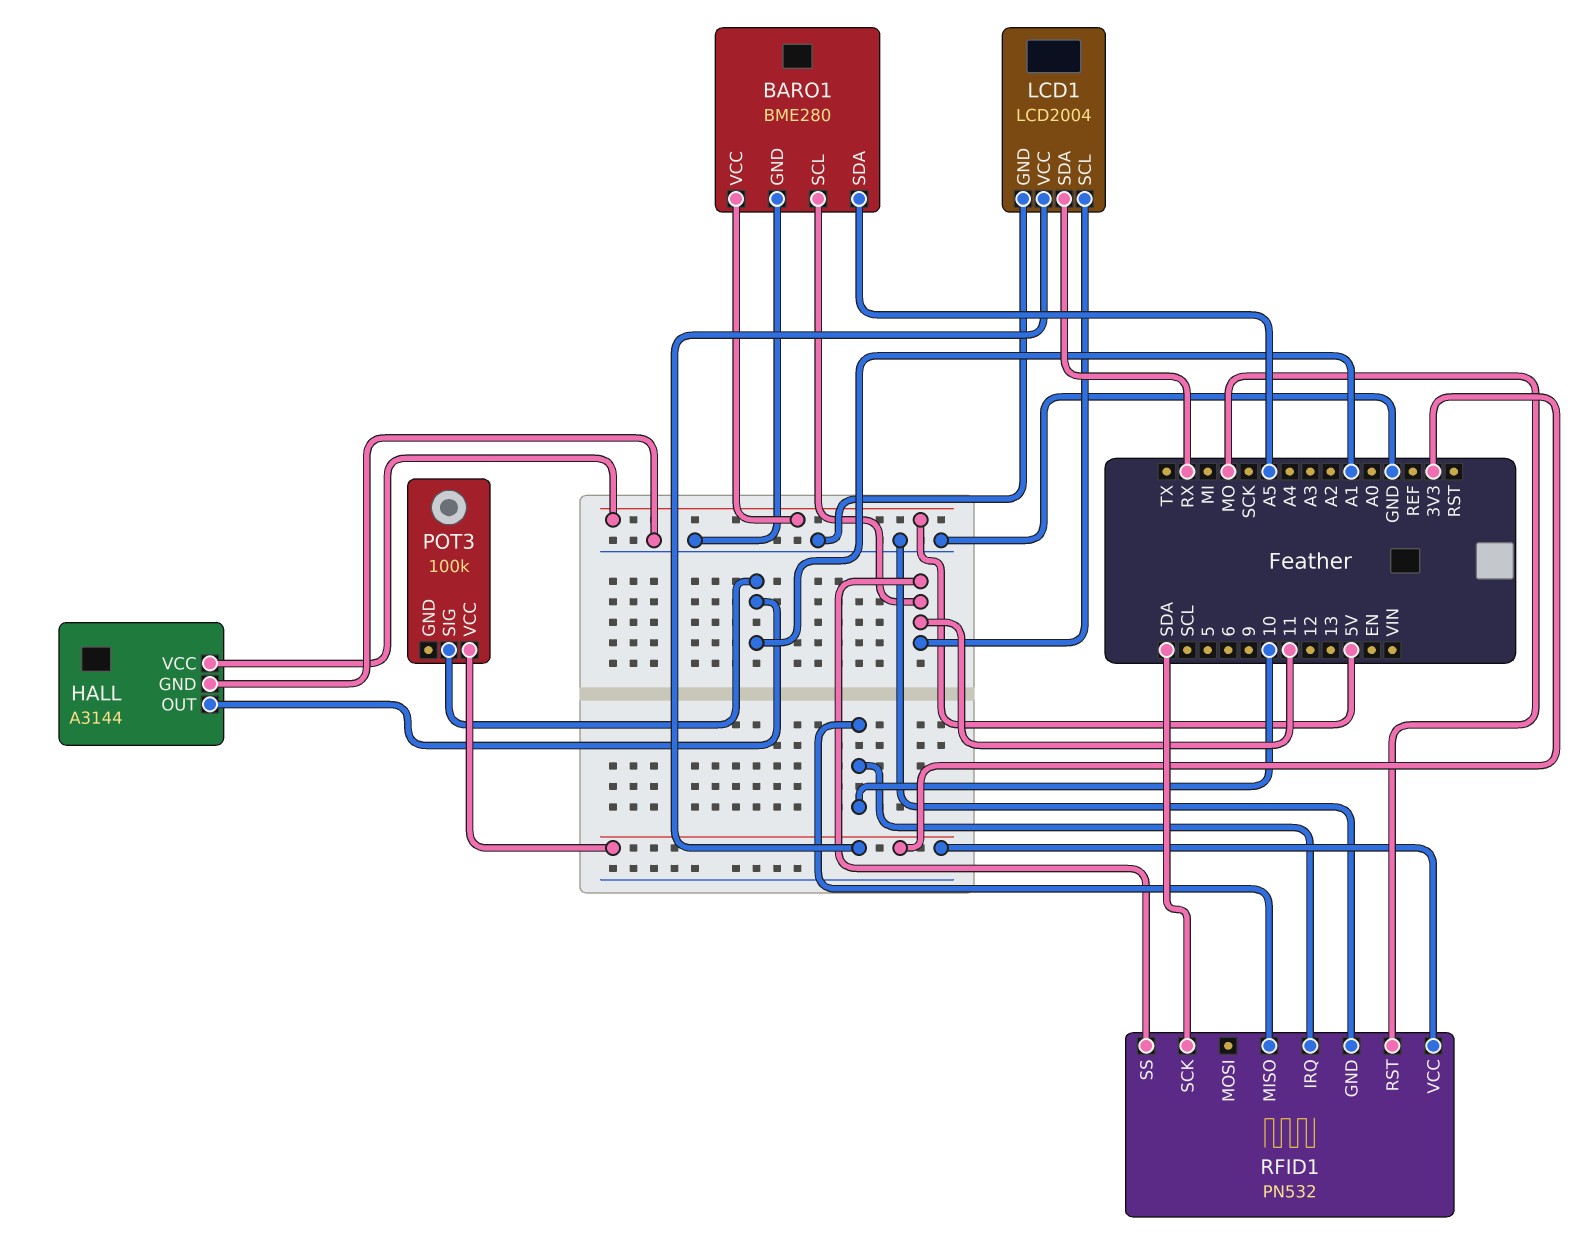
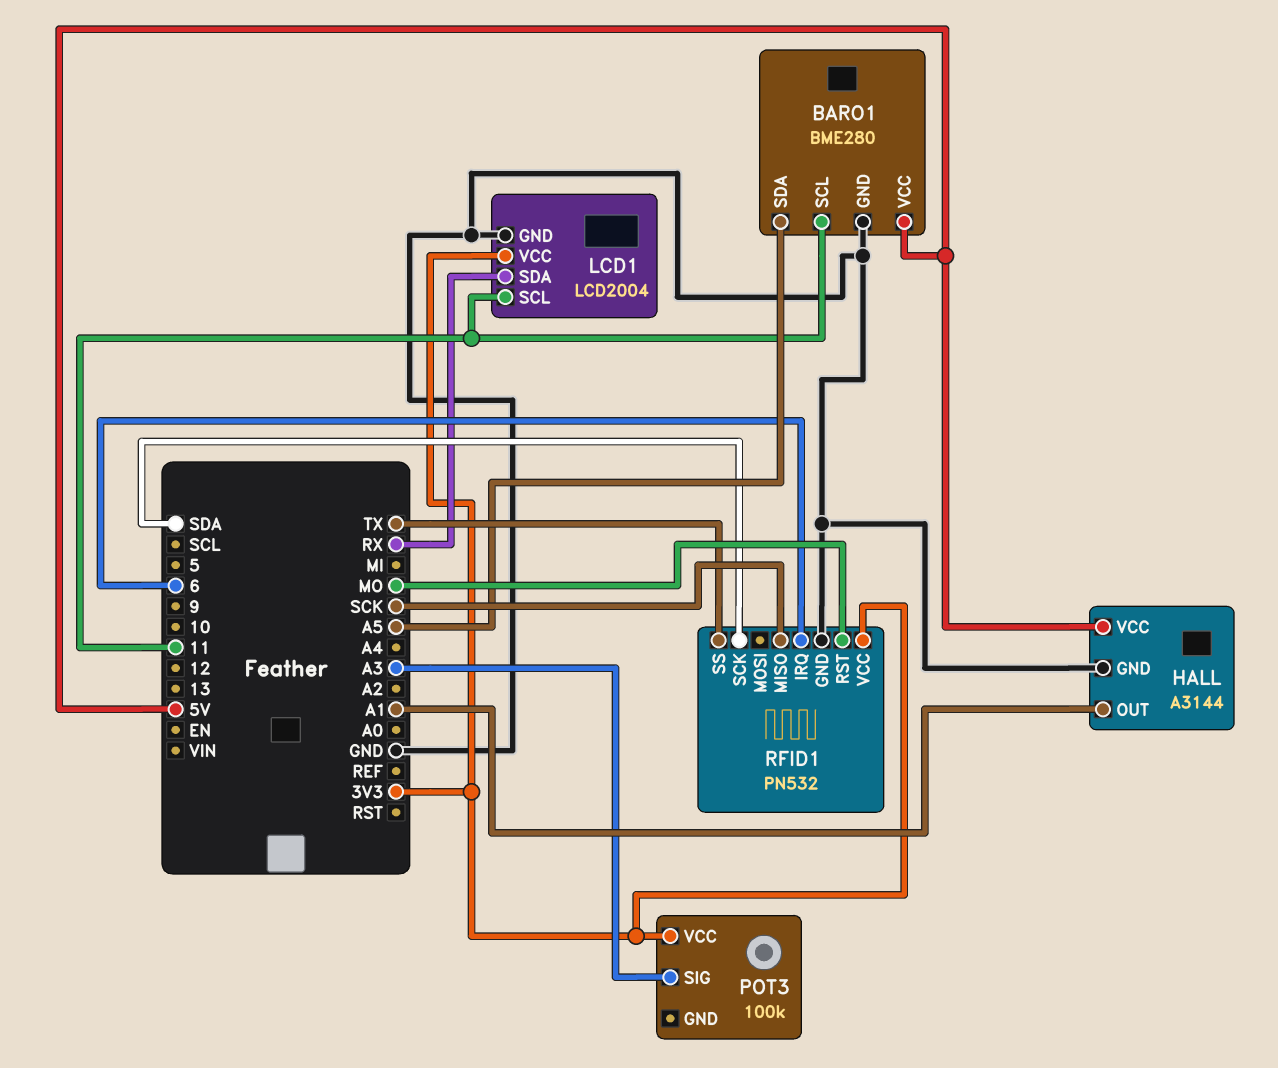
POT3 pin SIG: A1 -> A3
RFID1 pin IRQ: 10 -> 6
RFID1 pin MISO: 10 -> SCK
RFID1 pin SS: 11 -> TX

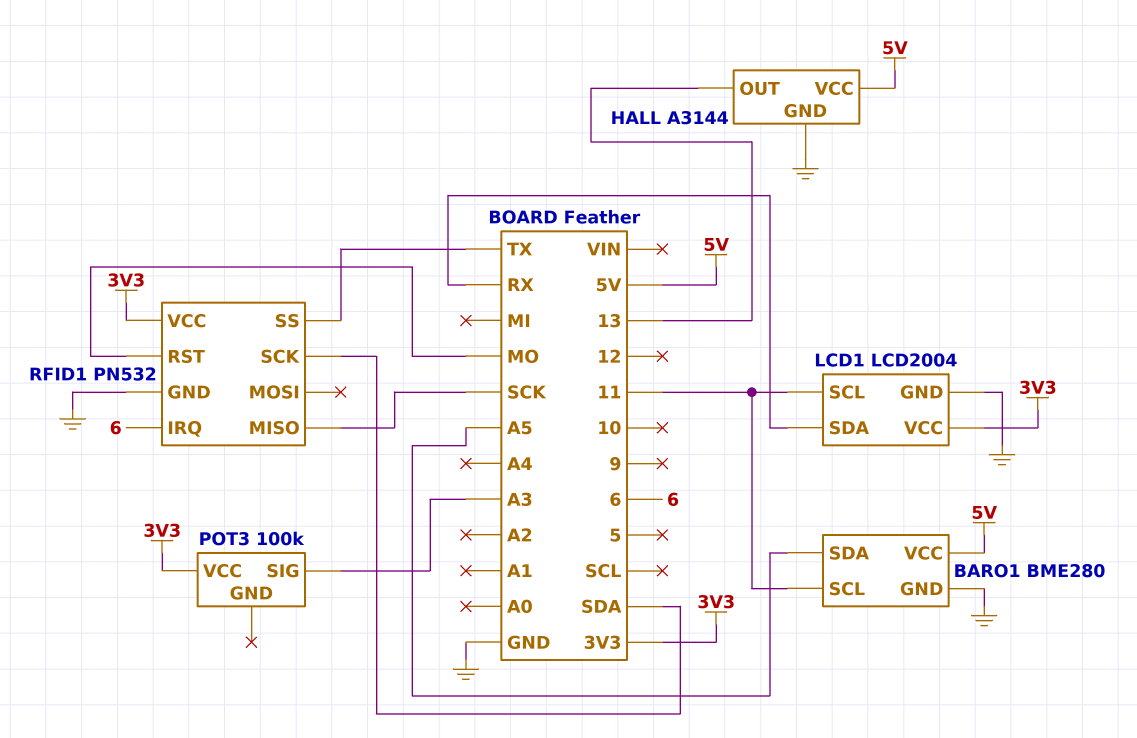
HALL pin OUT: A1 -> 13

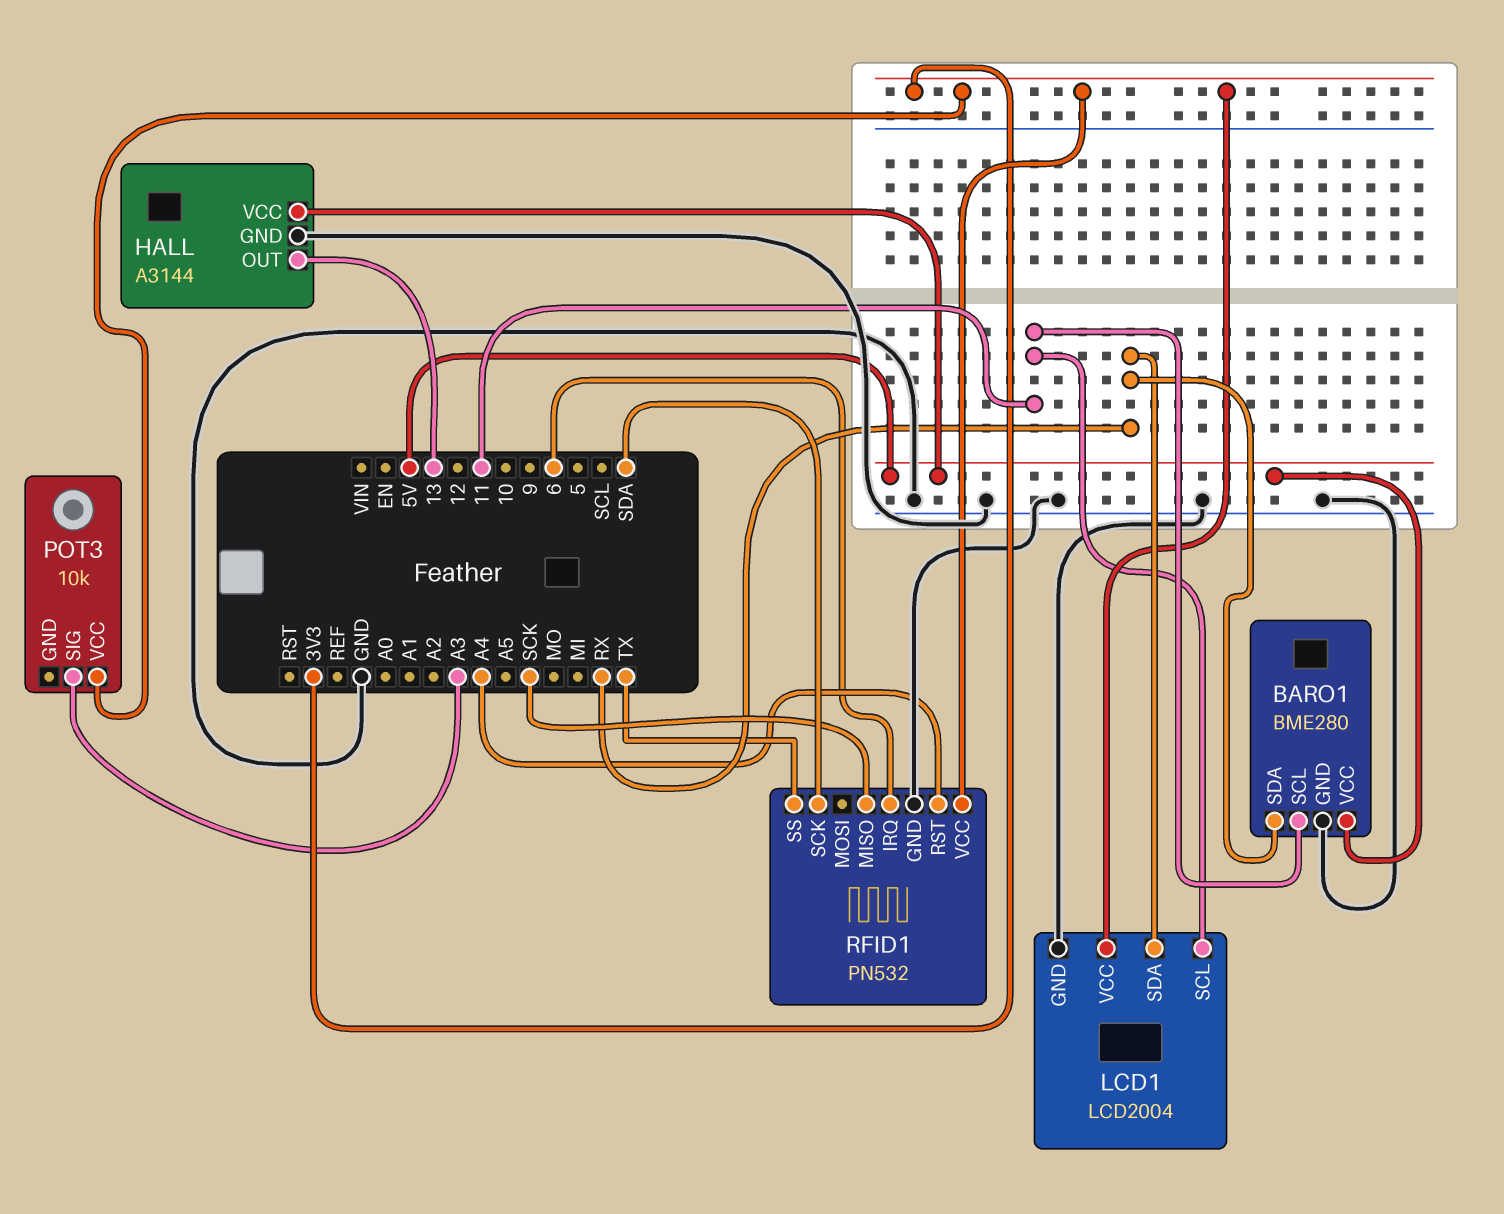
BARO1 pin SDA: A5 -> RX
POT3: 100k -> 10k
RFID1 pin RST: MO -> A4

